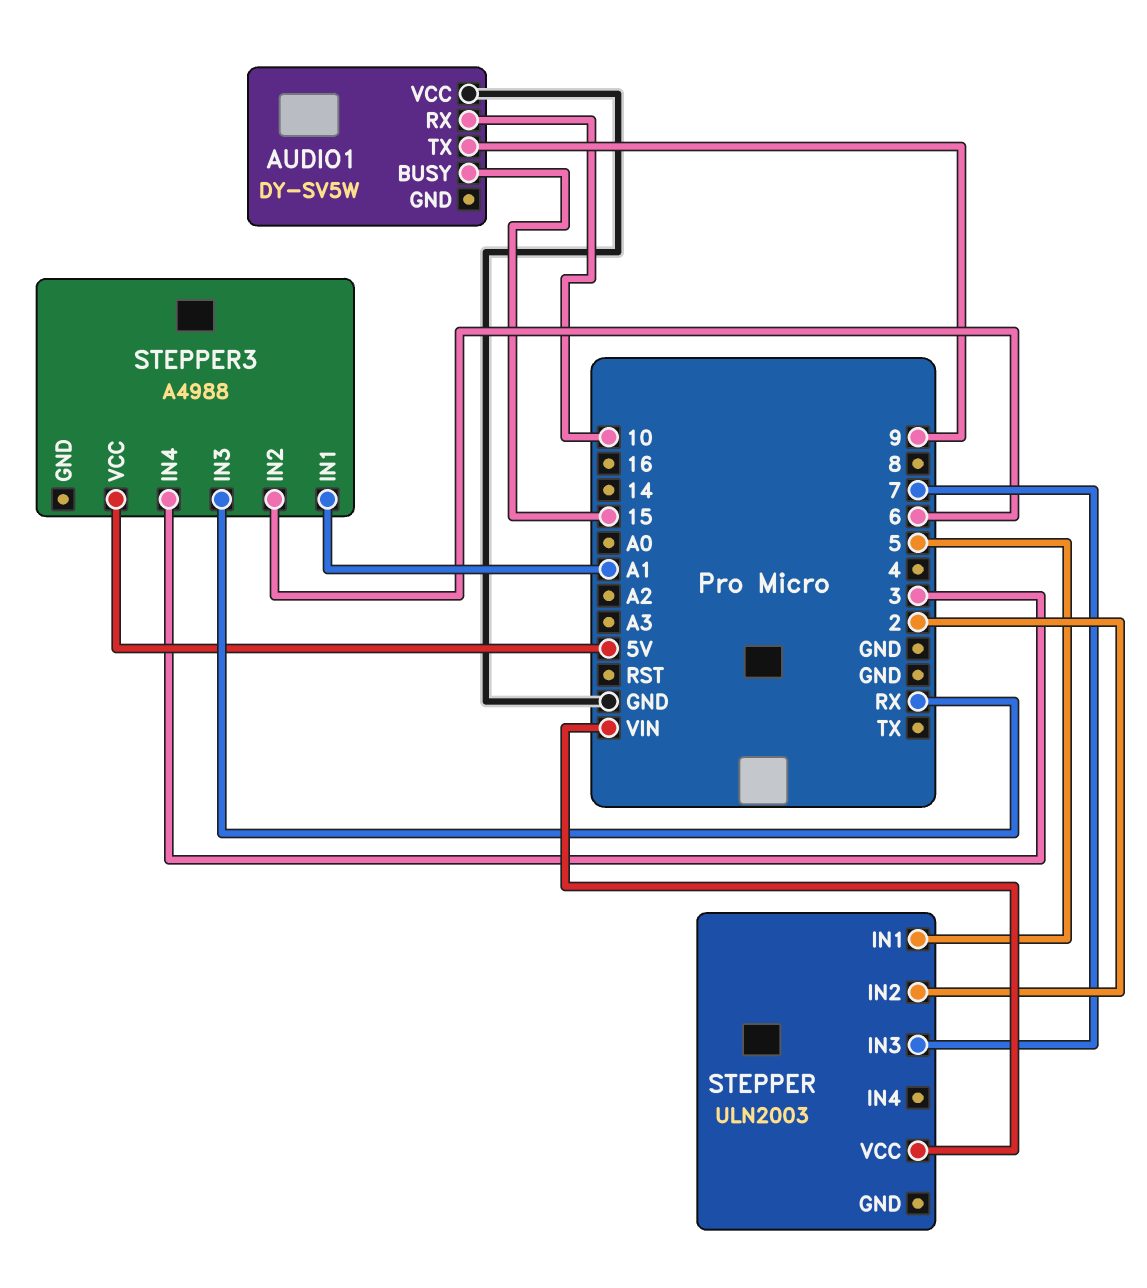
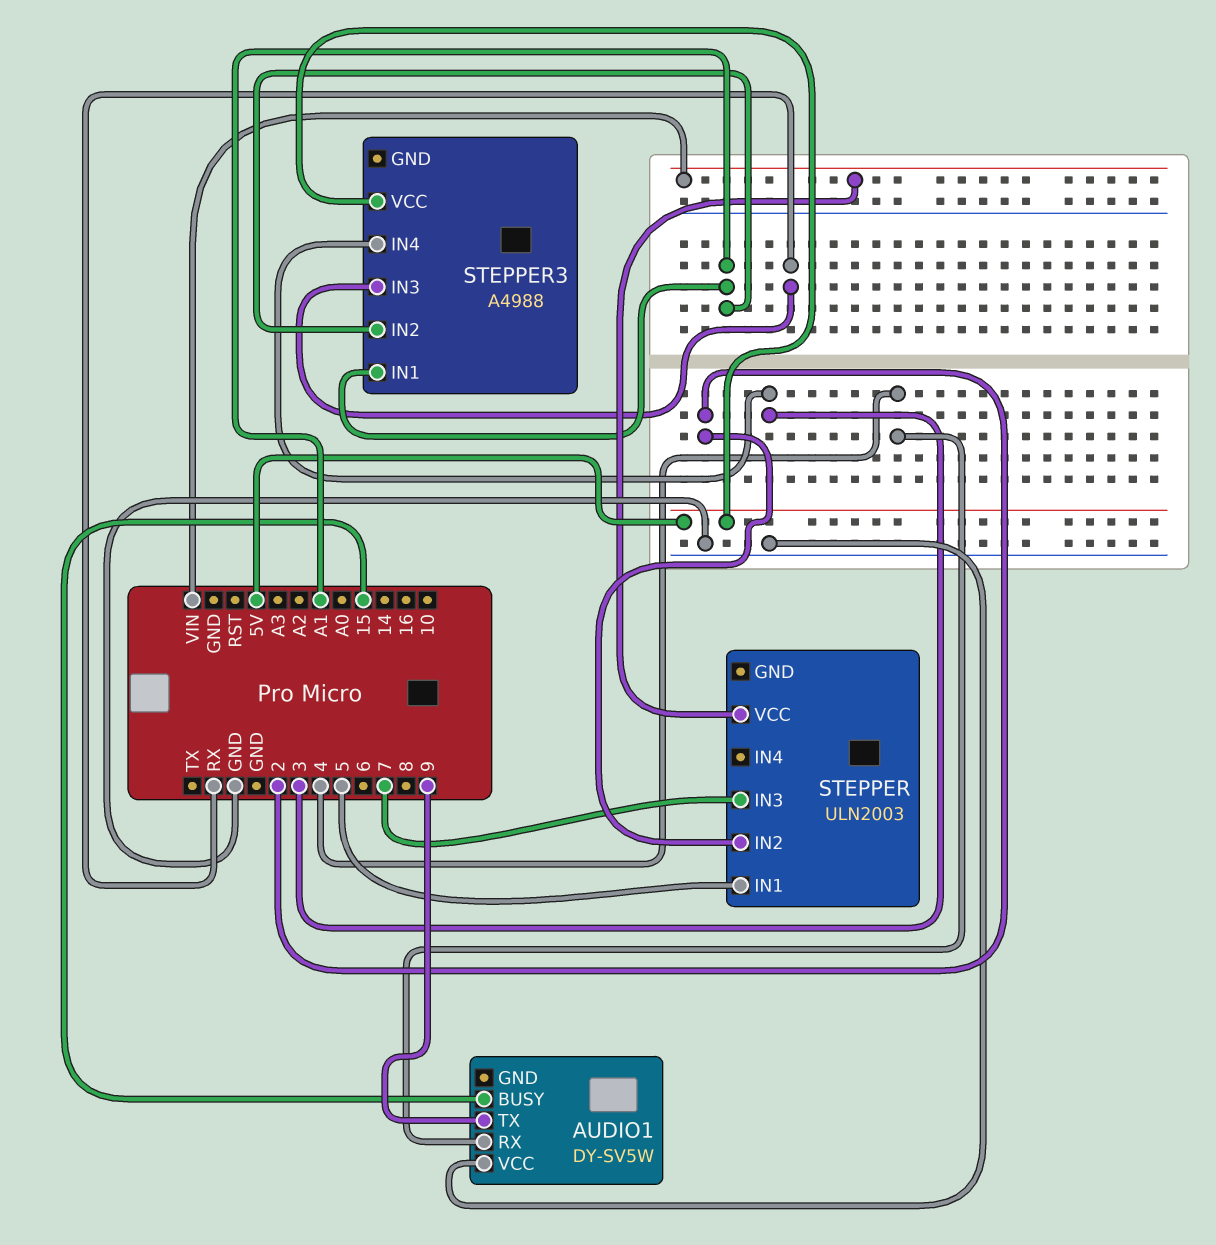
AUDIO1 pin RX: 10 -> 4
STEPPER3 pin IN2: 6 -> A1

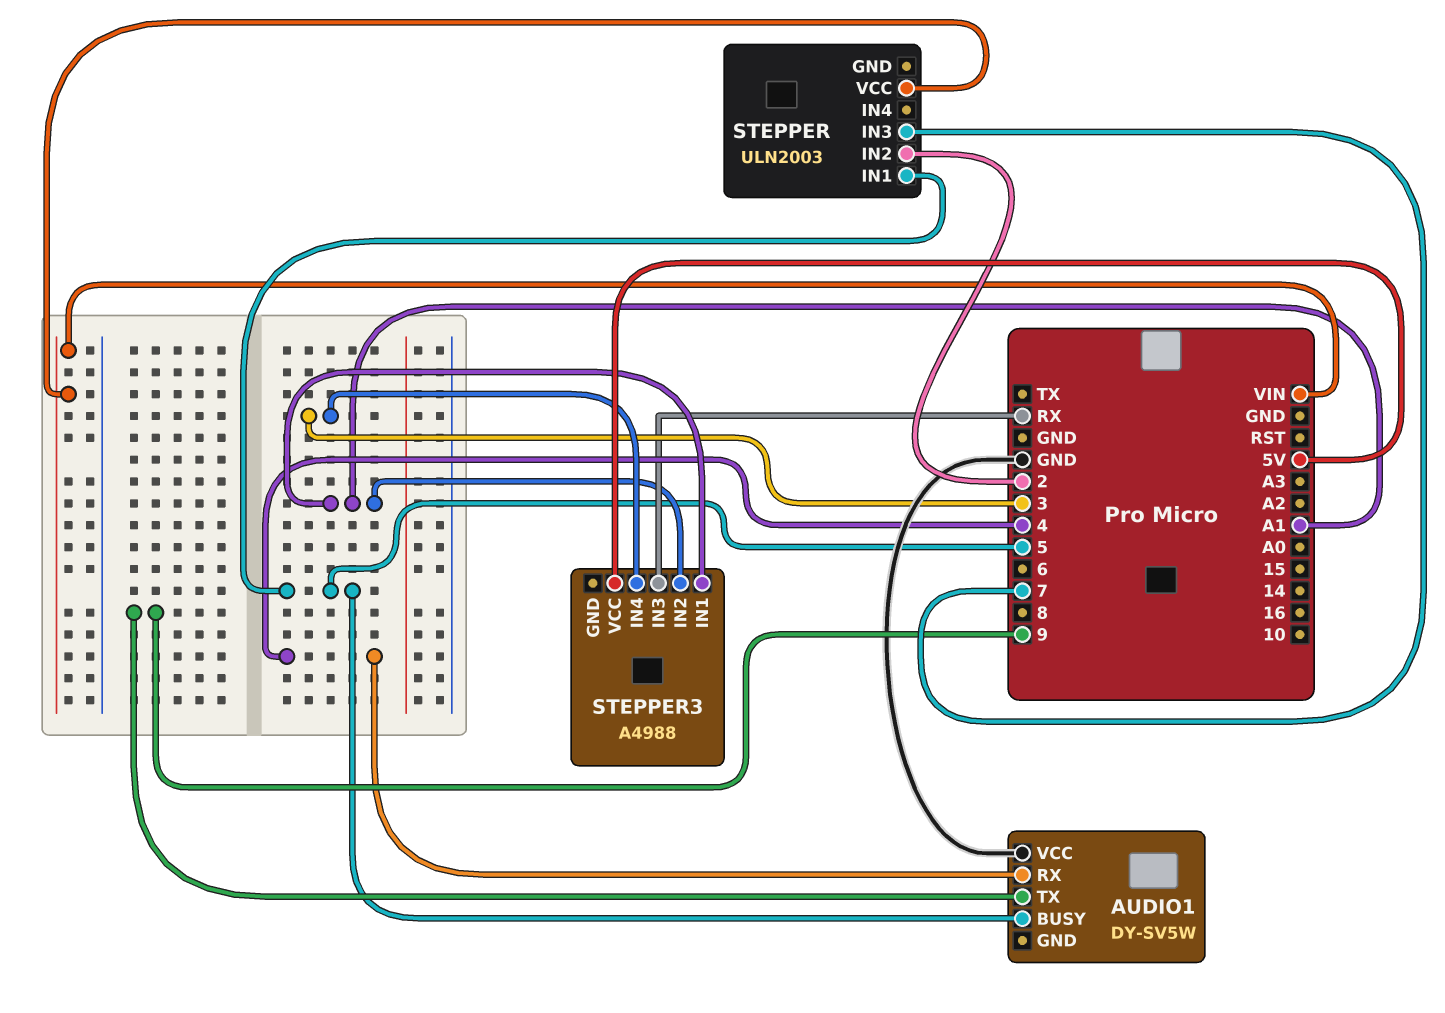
AUDIO1 pin BUSY: 15 -> 5

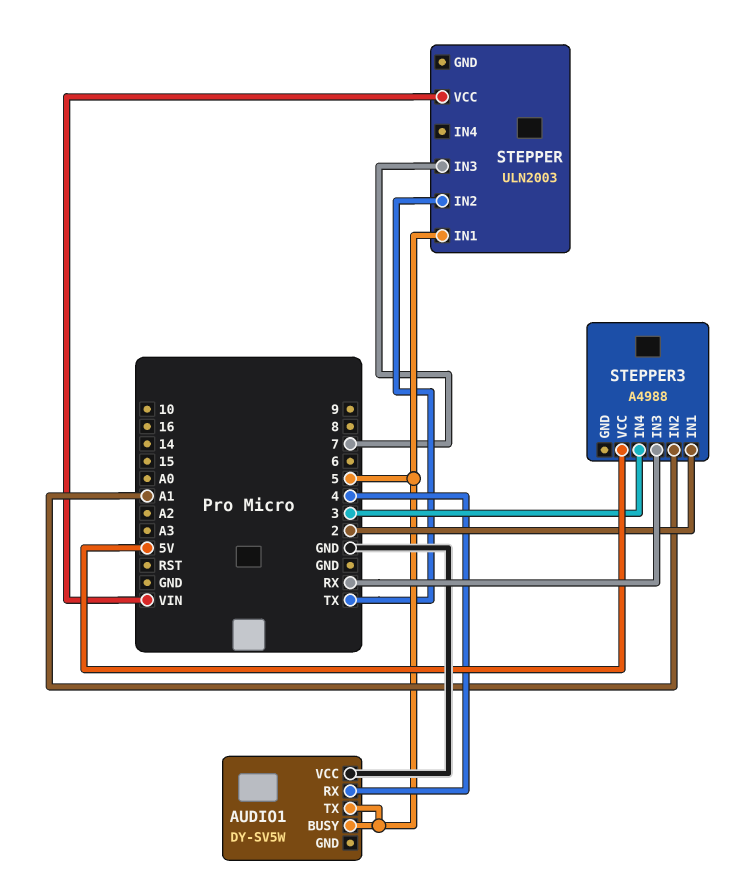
AUDIO1 pin TX: 9 -> 5
STEPPER pin IN2: 2 -> TX
STEPPER3 pin IN1: A1 -> 2

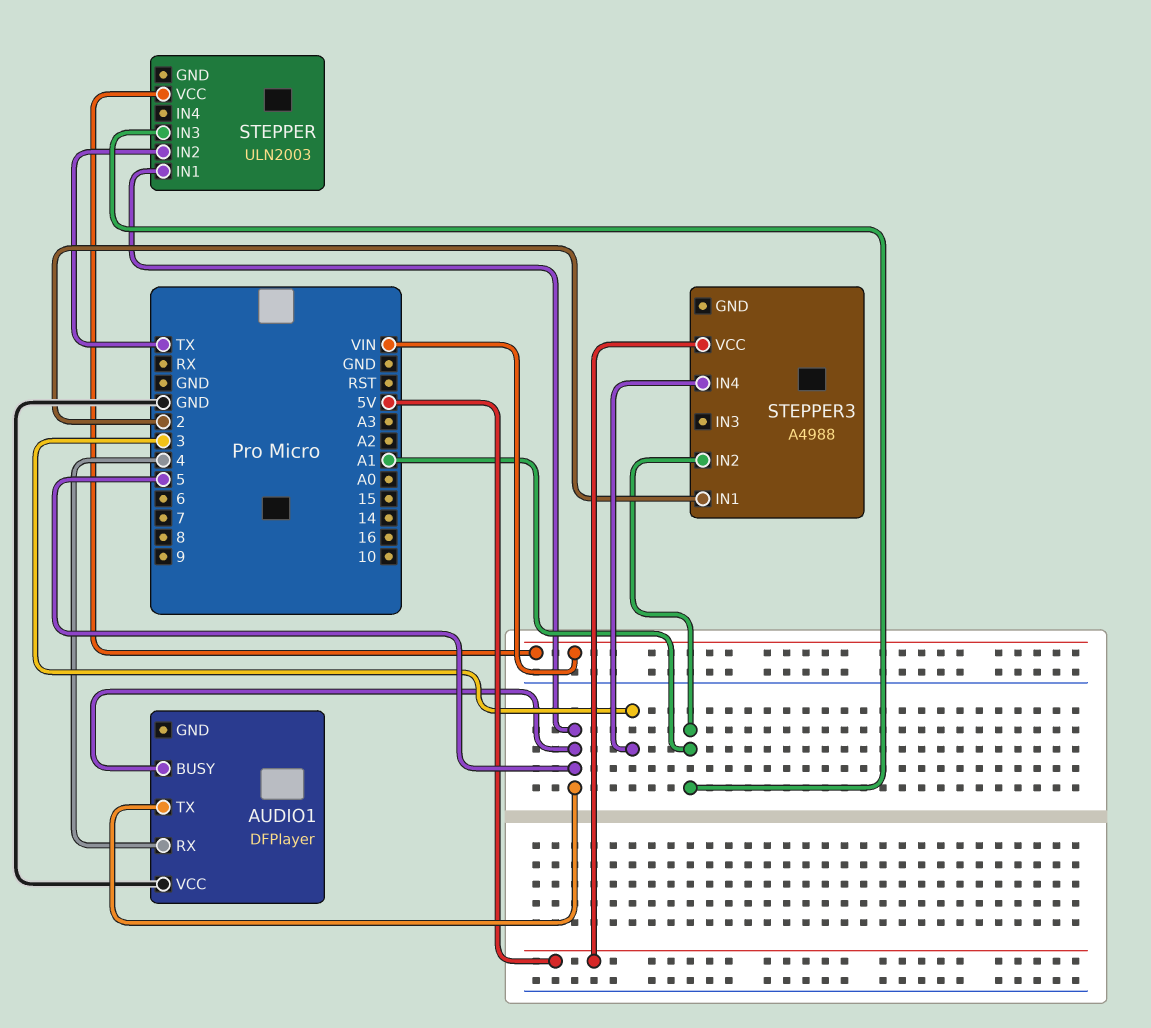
AUDIO1: DY-SV5W -> DFPlayer
STEPPER pin IN3: 7 -> A1
STEPPER3 pin IN3: RX -> none

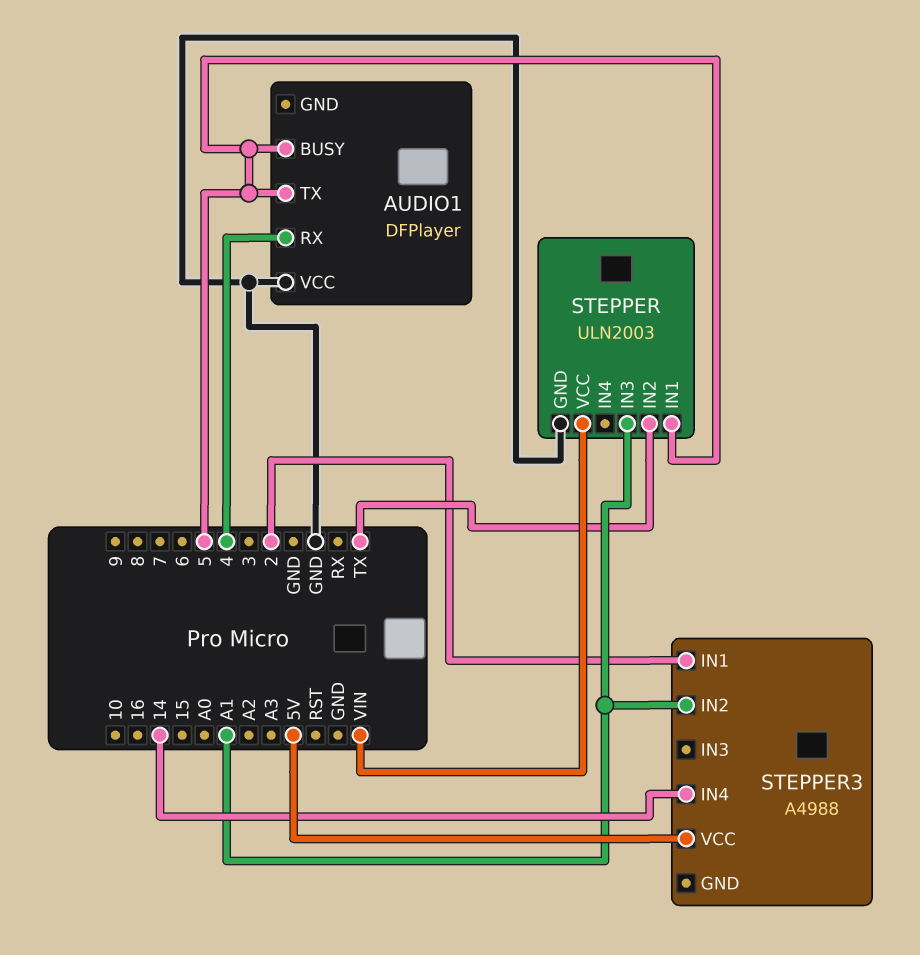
STEPPER pin GND: none -> GND
STEPPER3 pin IN4: 3 -> 14

